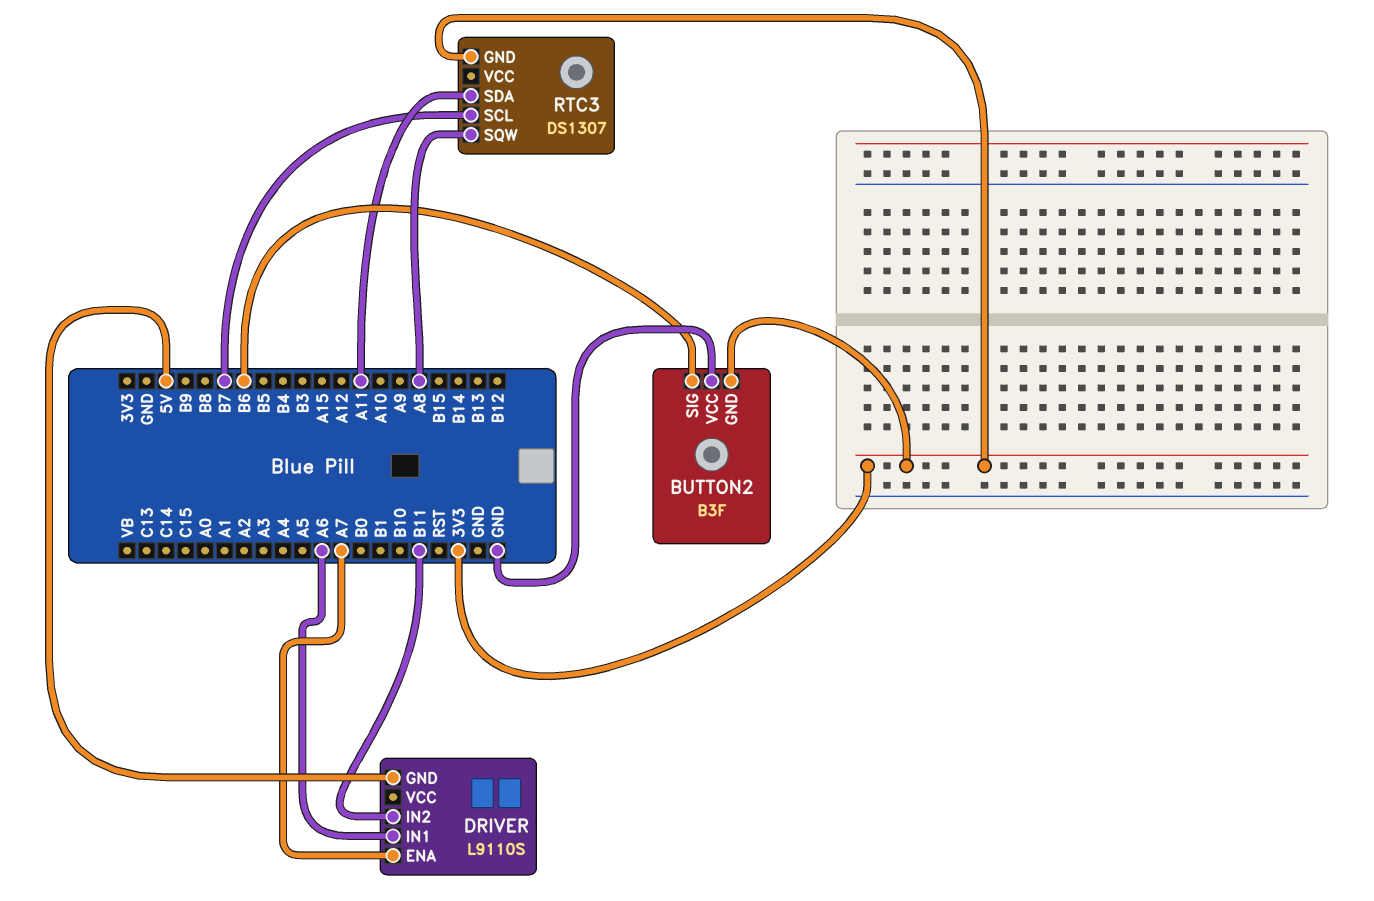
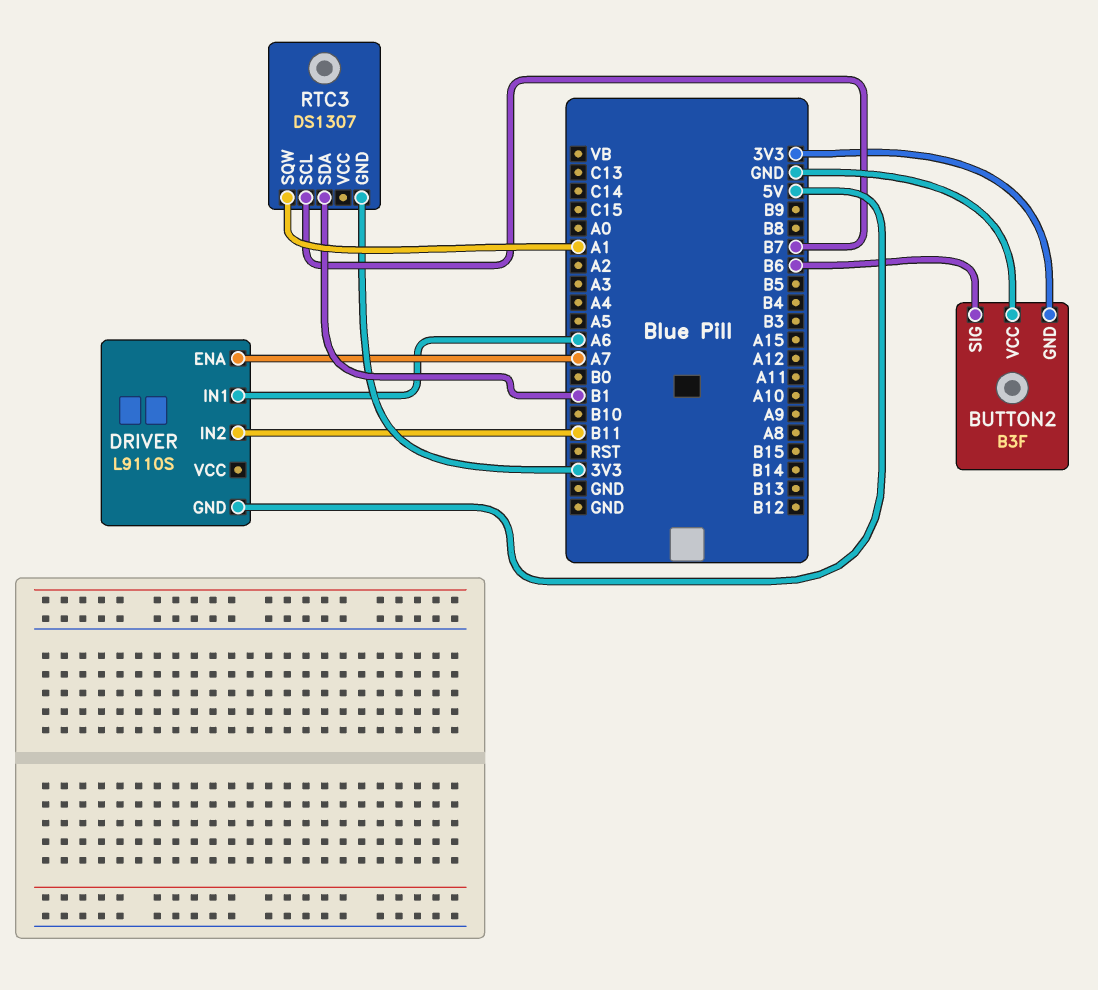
RTC3 pin SDA: A11 -> B1
RTC3 pin SQW: A8 -> A1

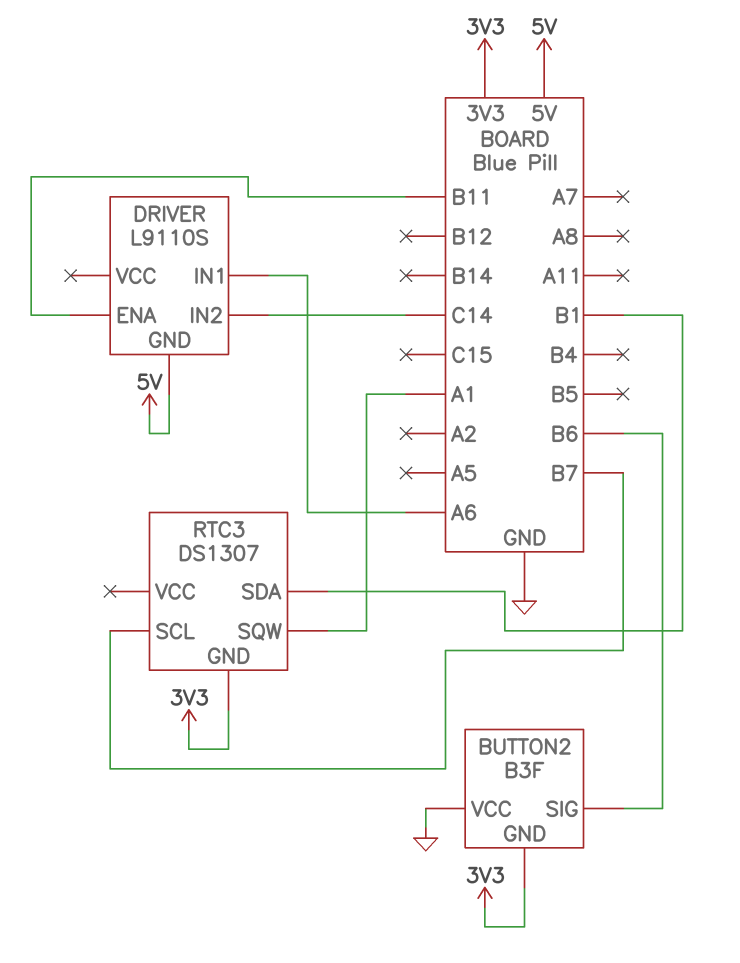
DRIVER pin ENA: A7 -> B11
DRIVER pin IN2: B11 -> C14

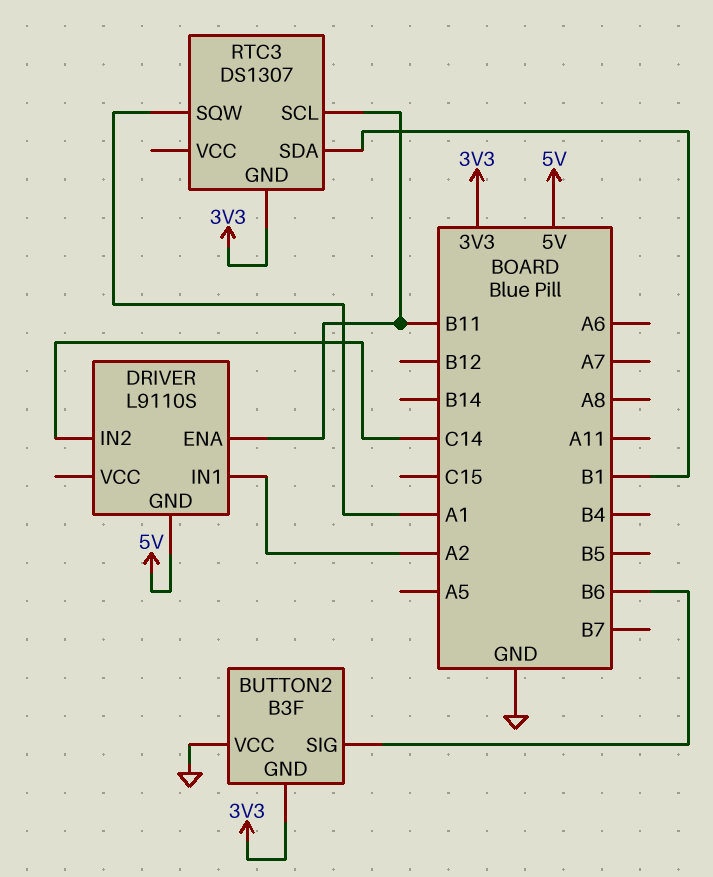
DRIVER pin IN1: A6 -> A2
RTC3 pin SCL: B7 -> B11

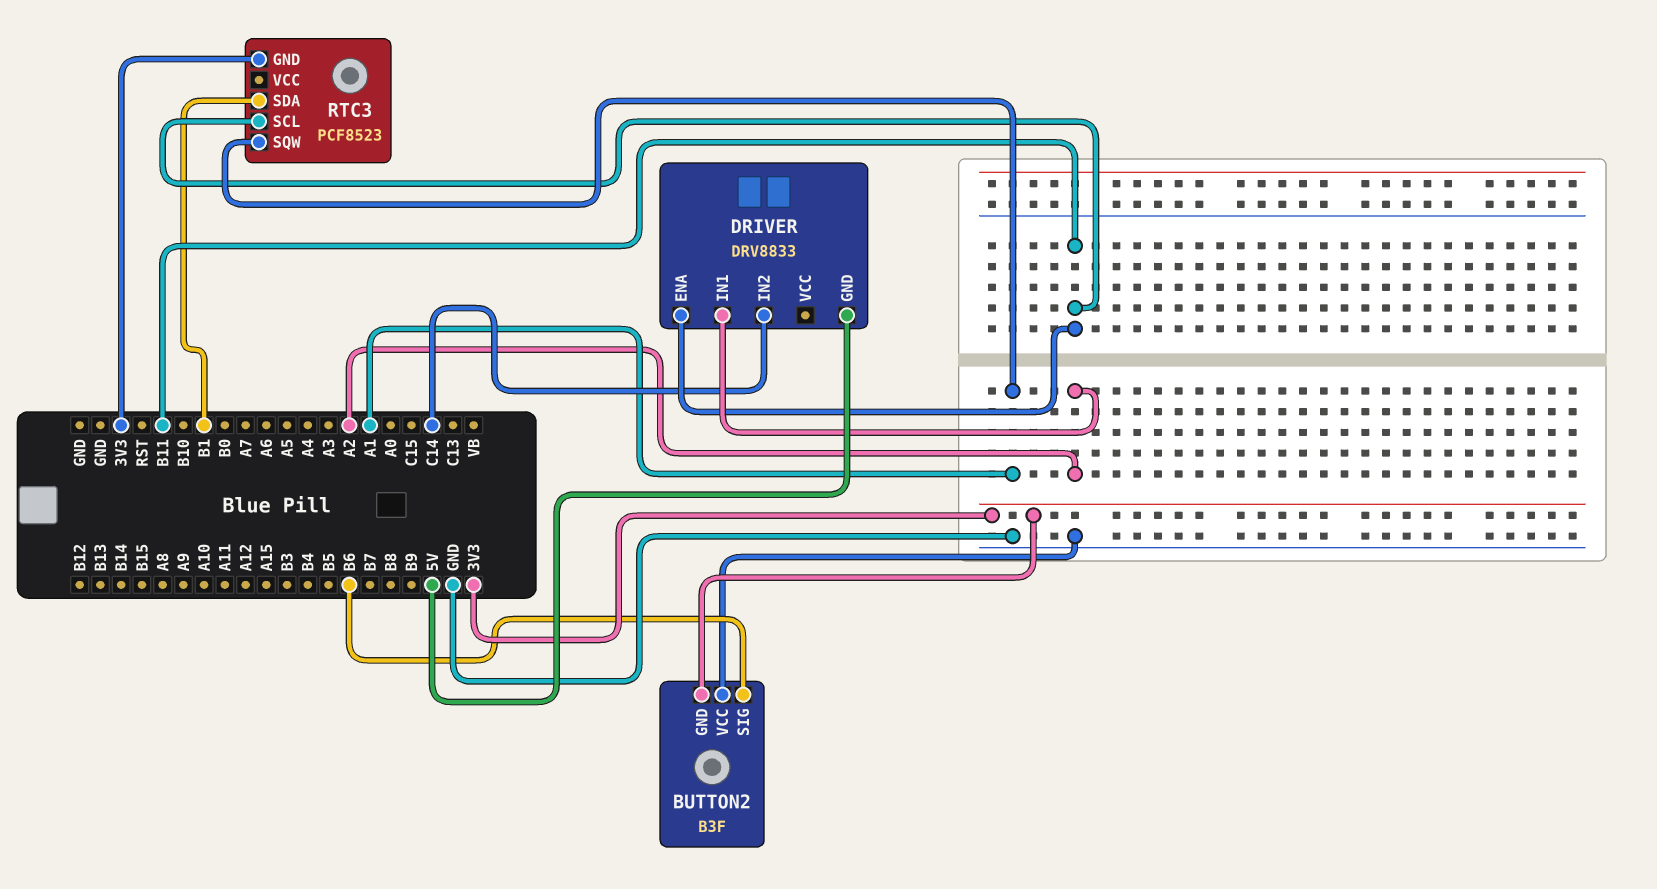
DRIVER: L9110S -> DRV8833
RTC3: DS1307 -> PCF8523

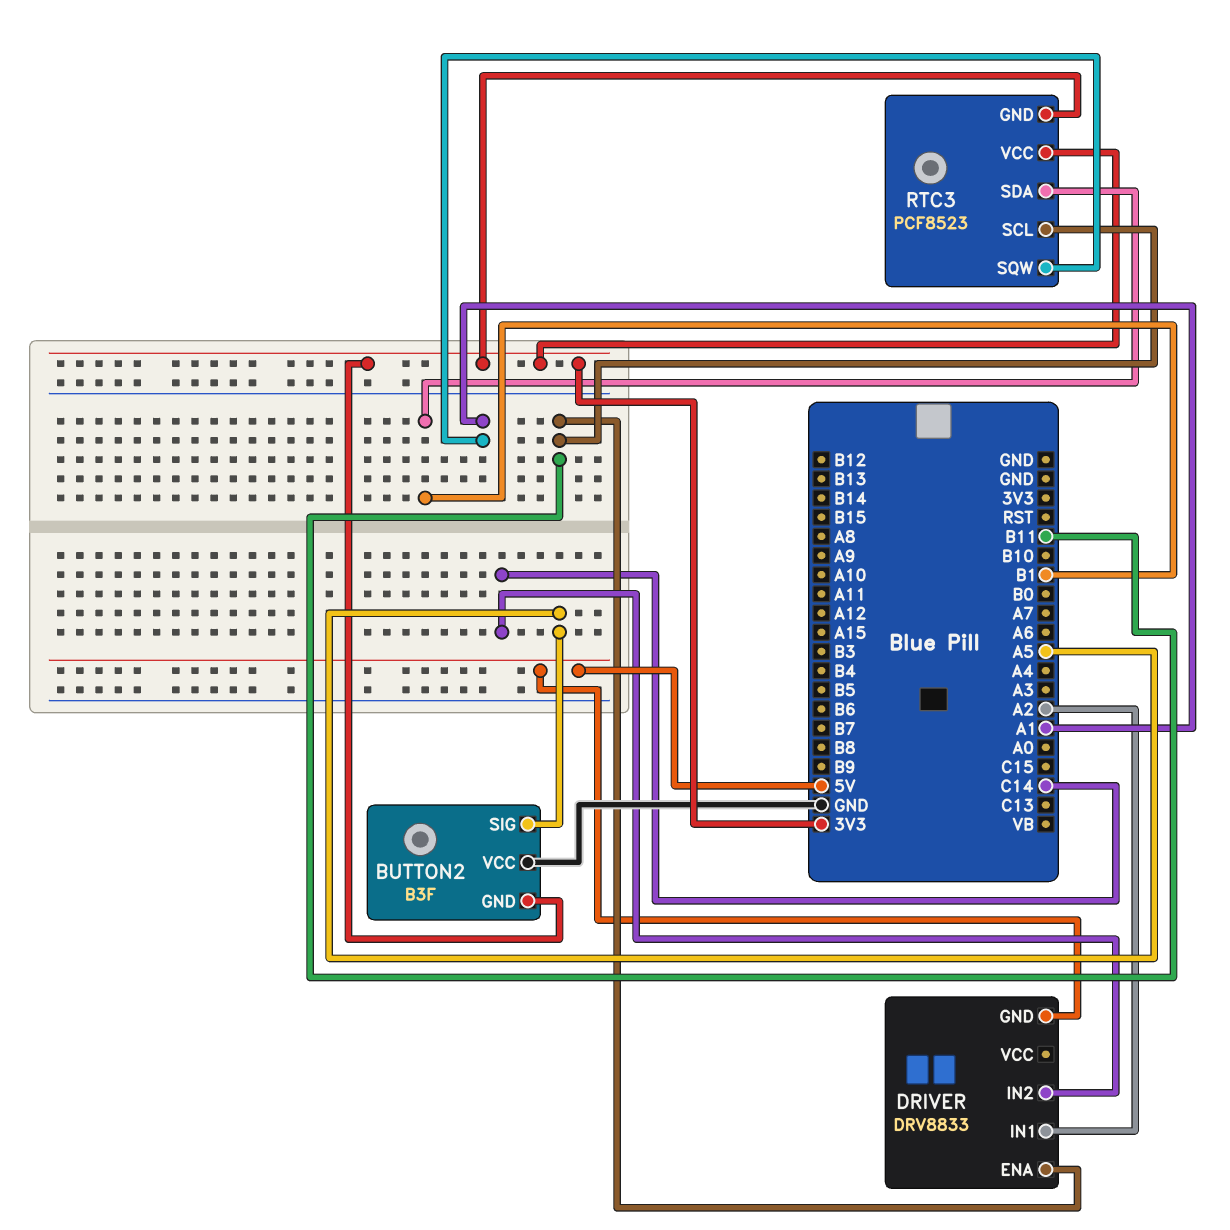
BUTTON2 pin SIG: B6 -> A5
RTC3 pin VCC: none -> 3V3

